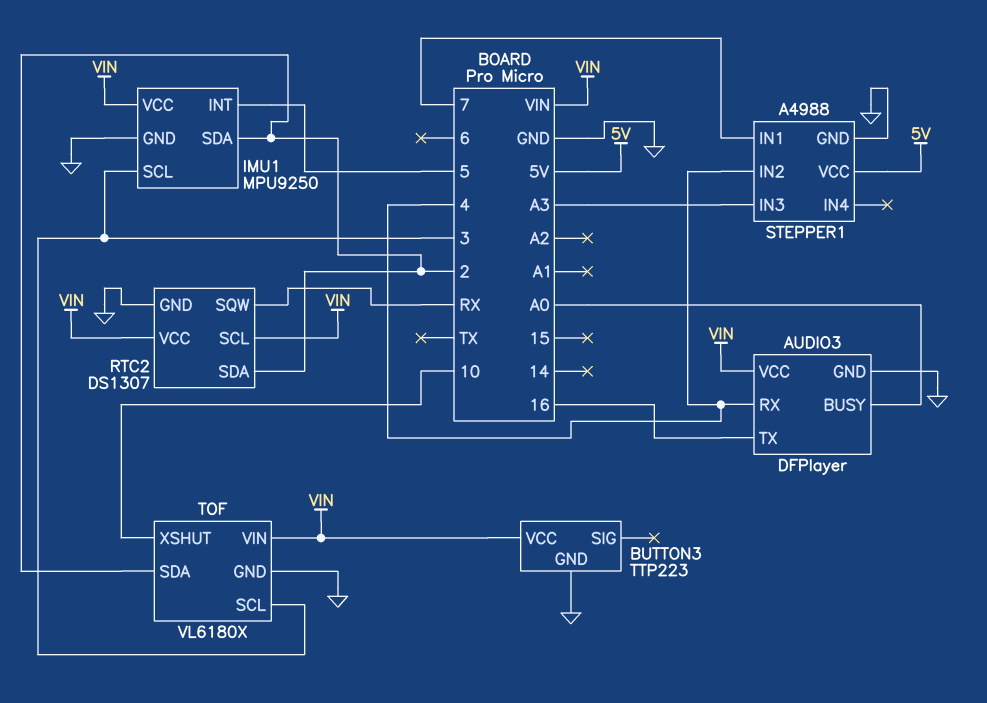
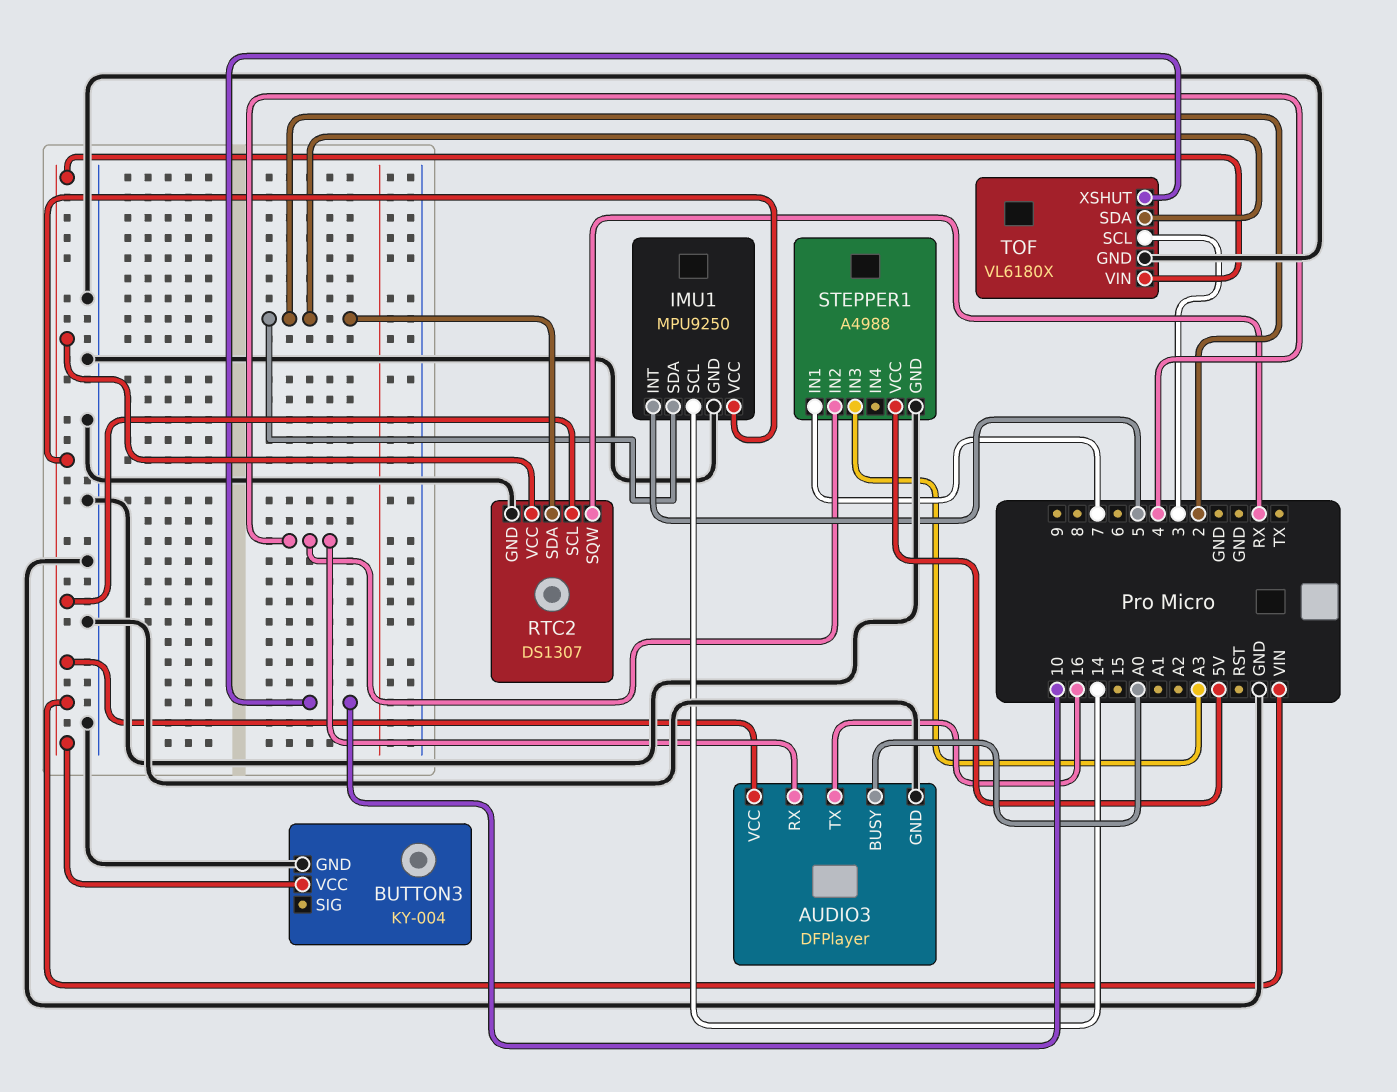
BUTTON3: TTP223 -> KY-004
IMU1 pin SCL: 3 -> 14

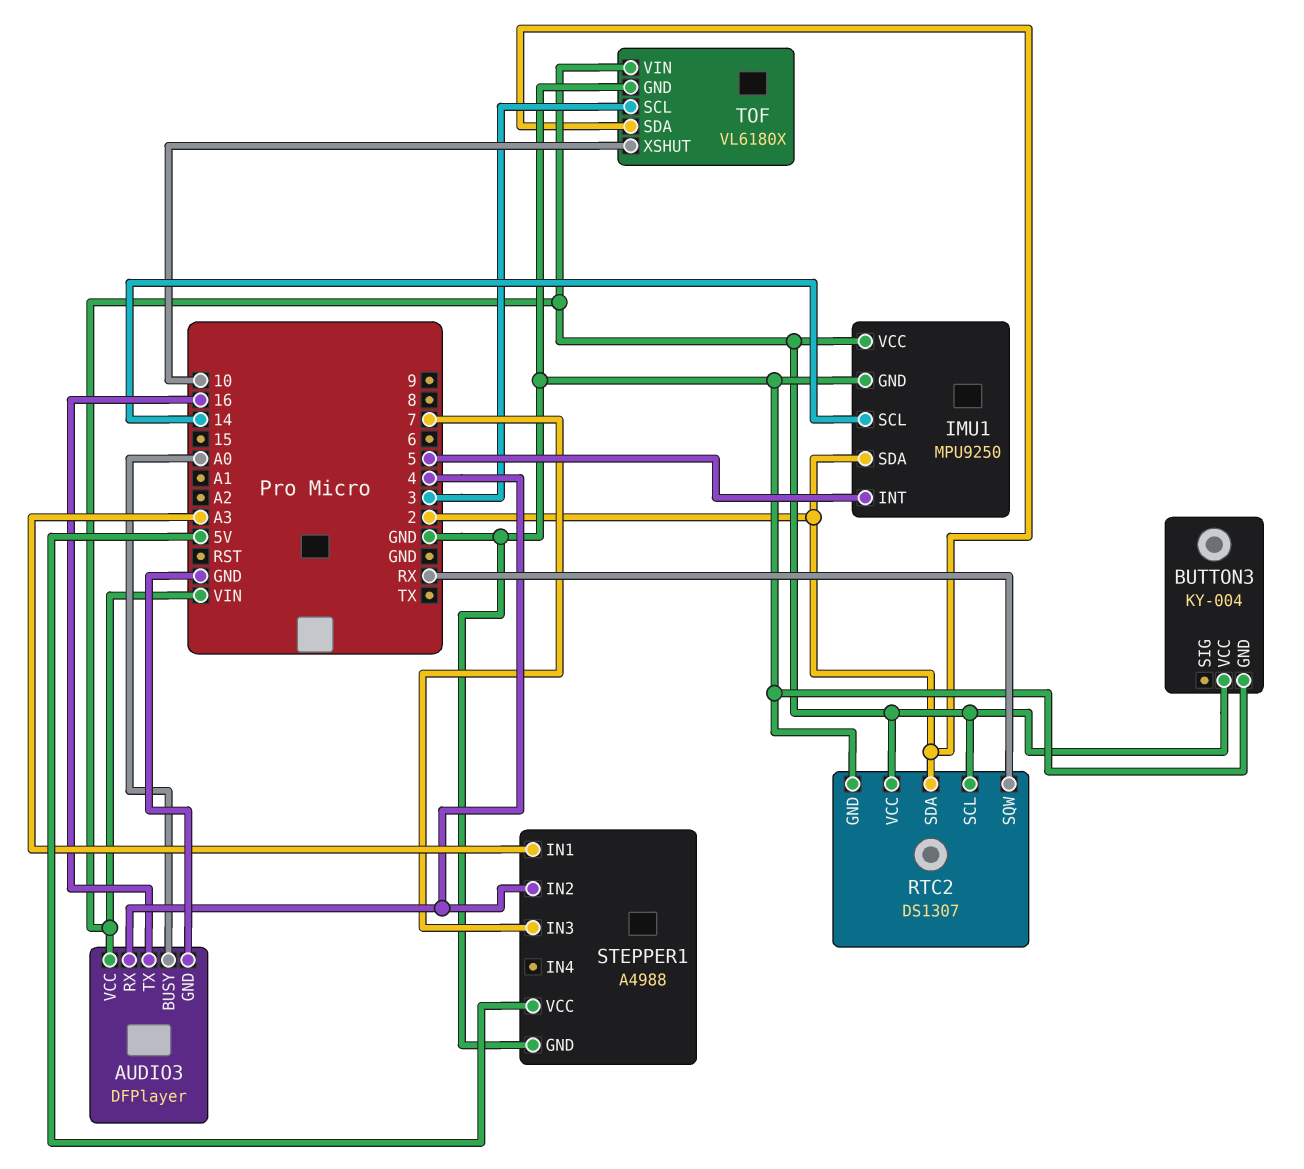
STEPPER1 pin IN1: 7 -> A3
STEPPER1 pin IN3: A3 -> 7

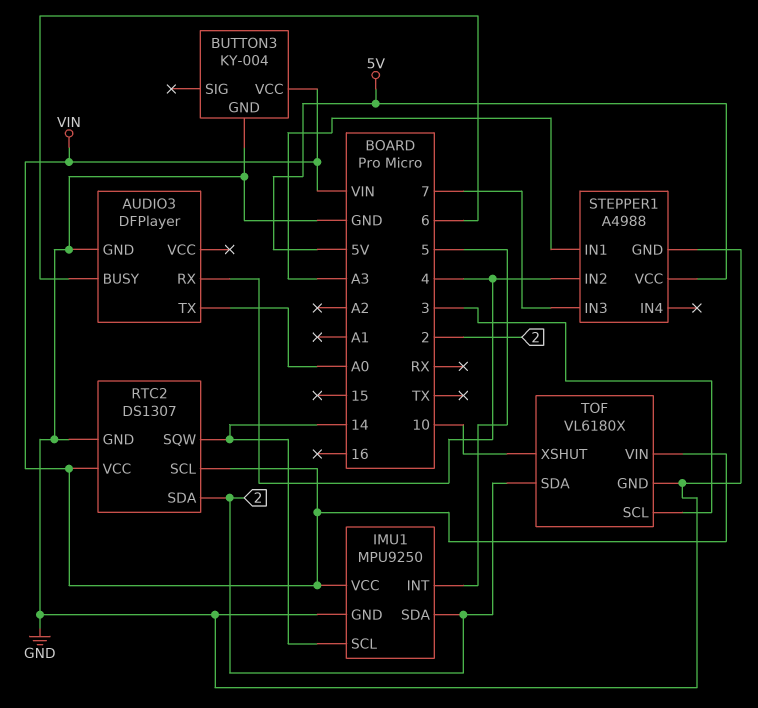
AUDIO3 pin BUSY: A0 -> 6
AUDIO3 pin TX: 16 -> A0
AUDIO3 pin VCC: VIN -> none
RTC2 pin SQW: RX -> 14

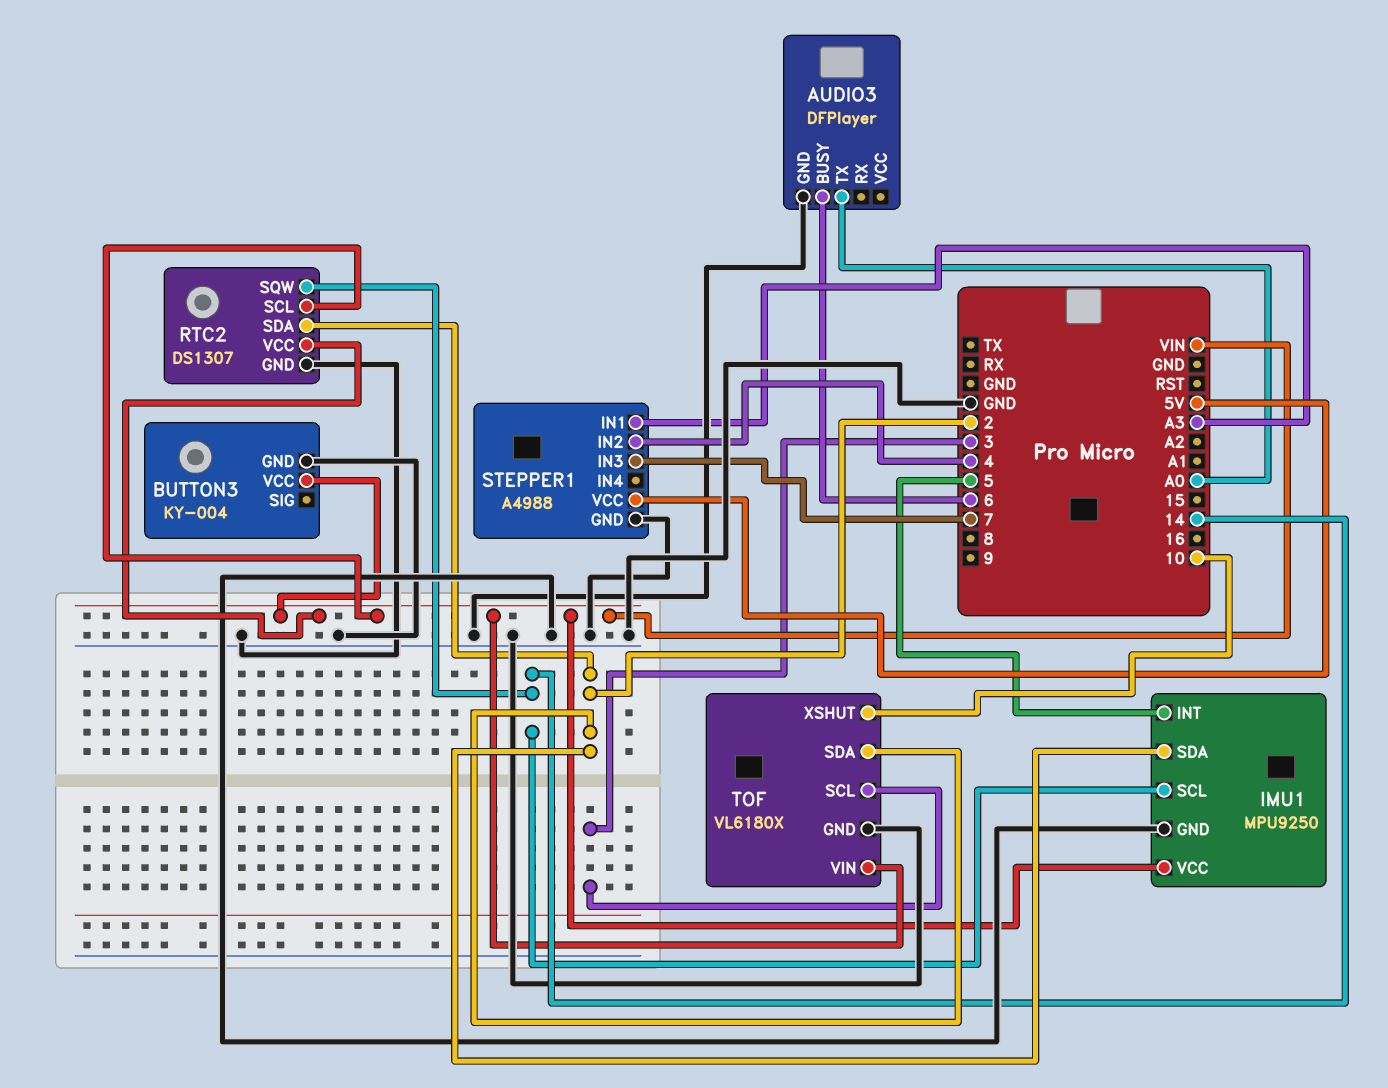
AUDIO3 pin RX: 4 -> none

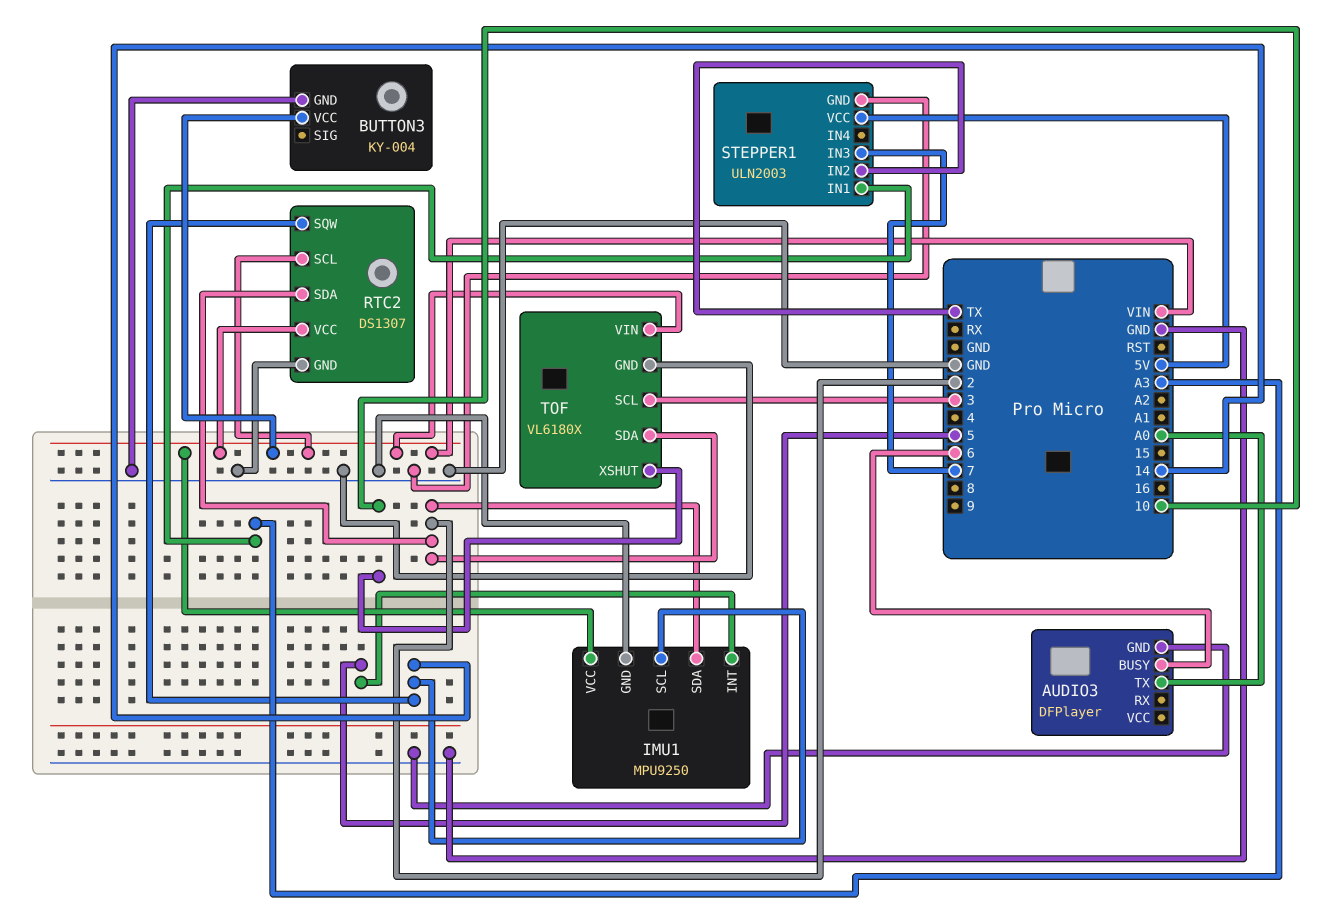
STEPPER1: A4988 -> ULN2003
STEPPER1 pin IN2: 4 -> TX

